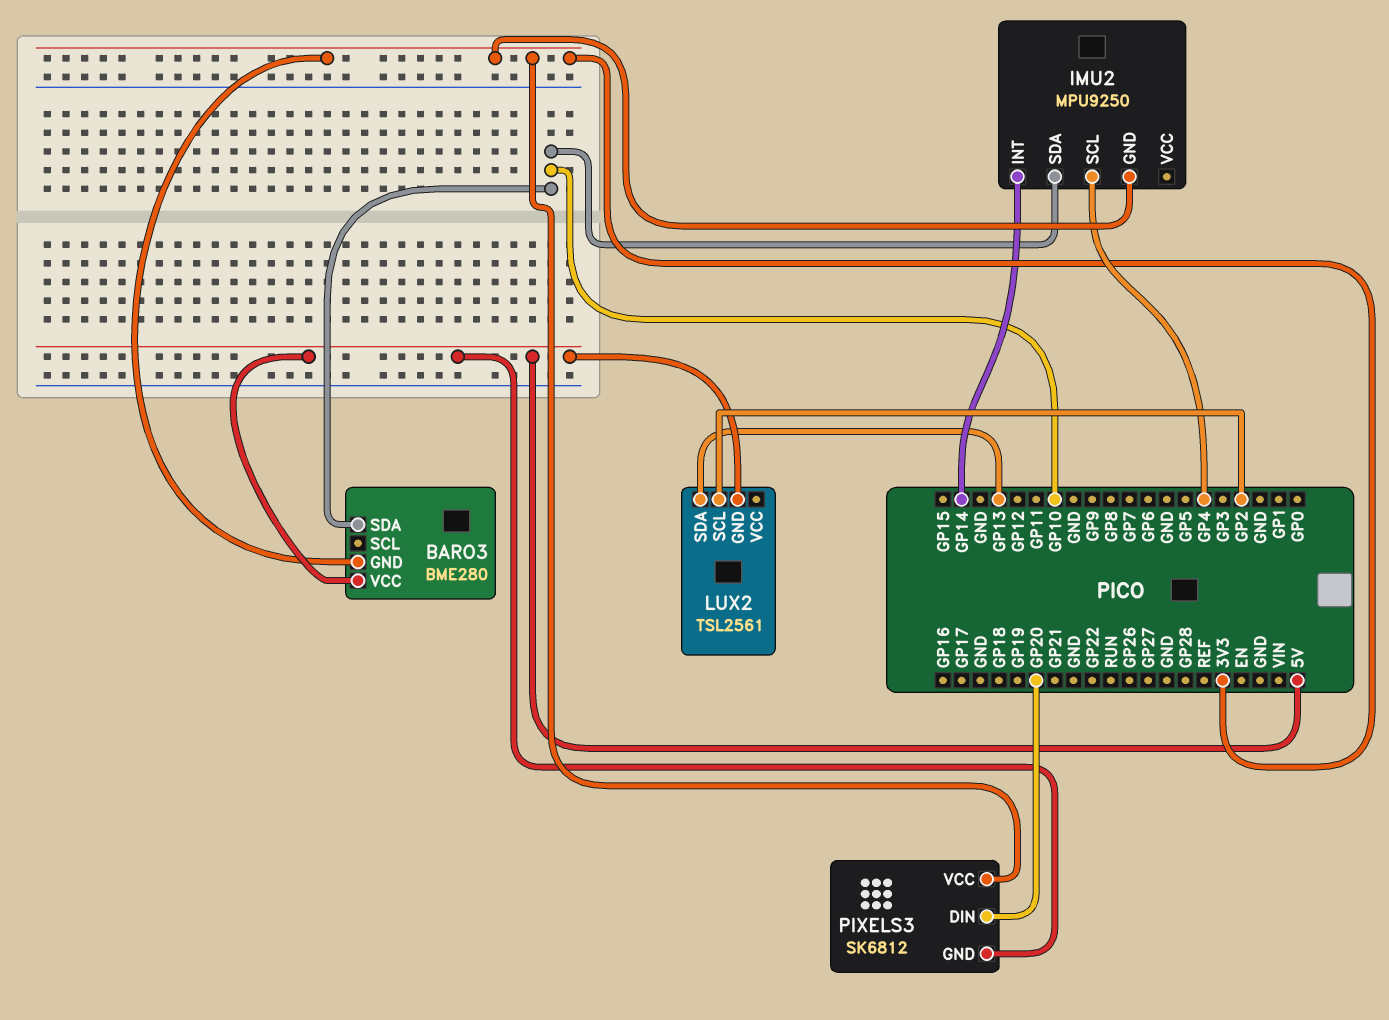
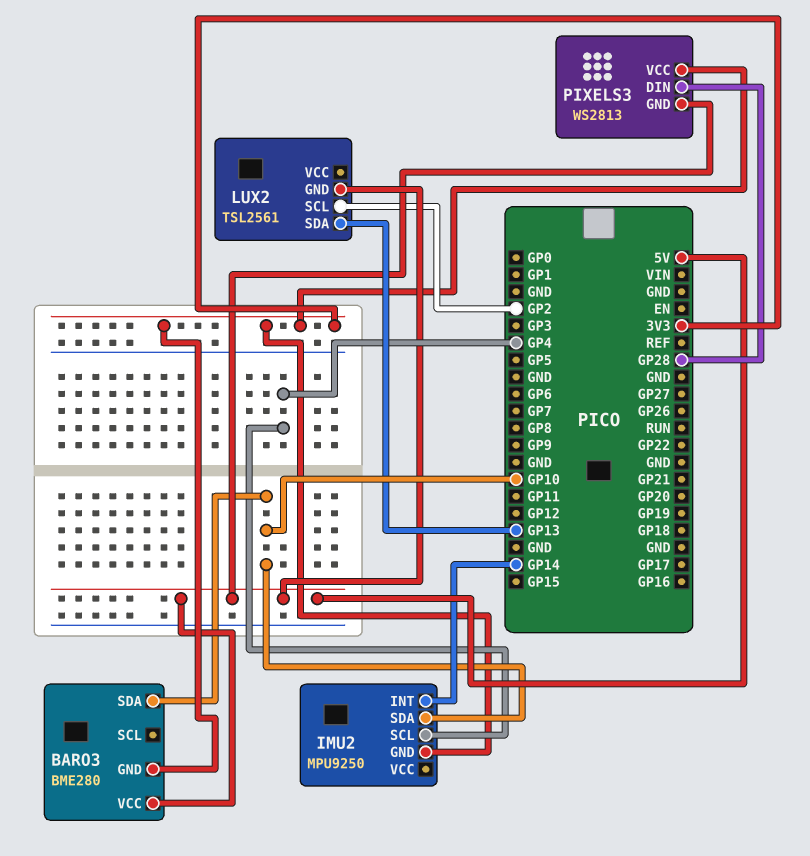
PIXELS3: SK6812 -> WS2813
PIXELS3 pin DIN: GP20 -> GP28

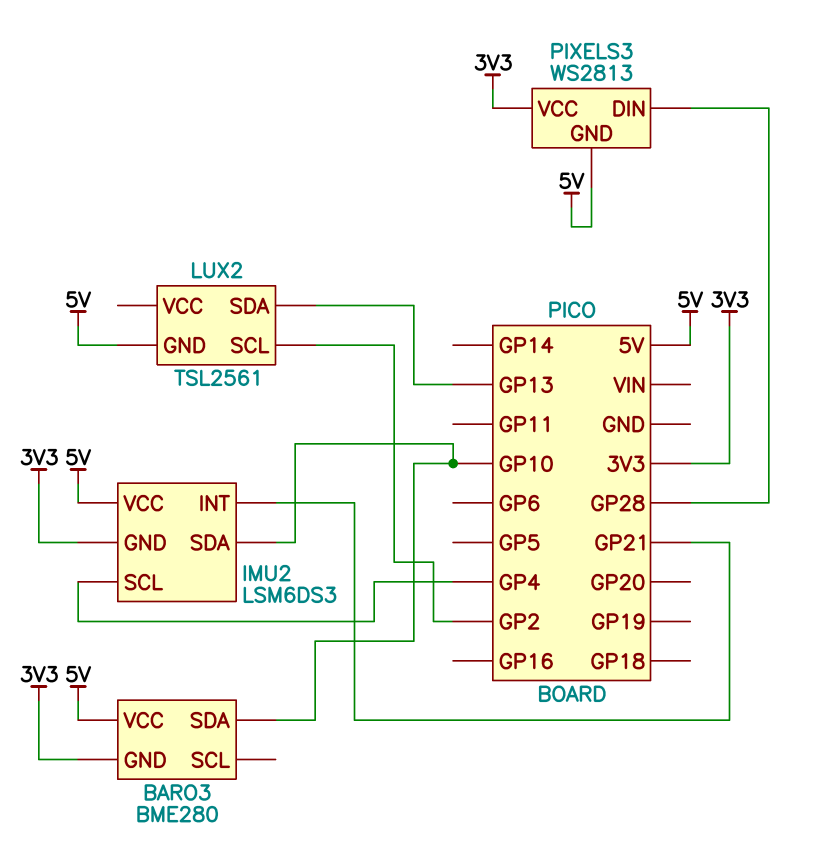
IMU2: MPU9250 -> LSM6DS3
IMU2 pin INT: GP14 -> GP21
IMU2 pin VCC: none -> 5V

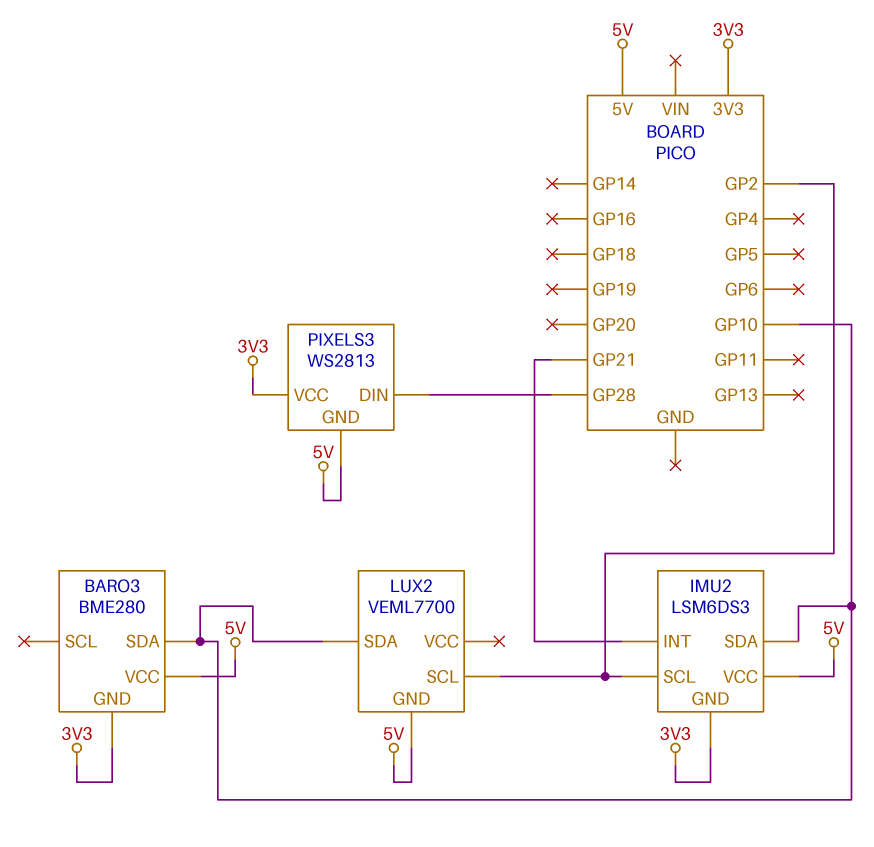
IMU2 pin SCL: GP4 -> GP2
LUX2: TSL2561 -> VEML7700
LUX2 pin SDA: GP13 -> GP10

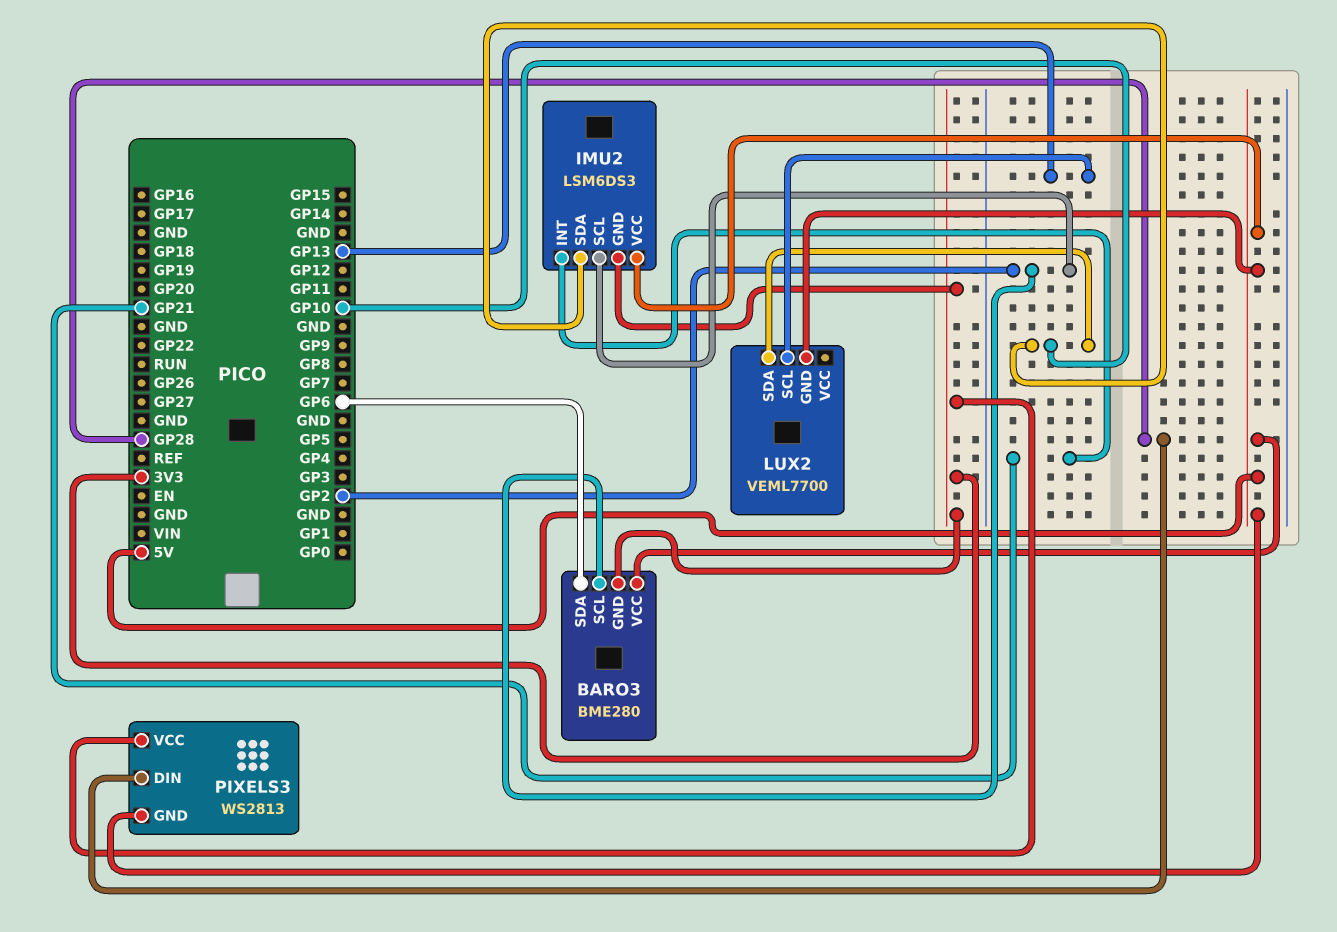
BARO3 pin SCL: none -> GP2
BARO3 pin SDA: GP10 -> GP6
LUX2 pin SCL: GP2 -> GP13

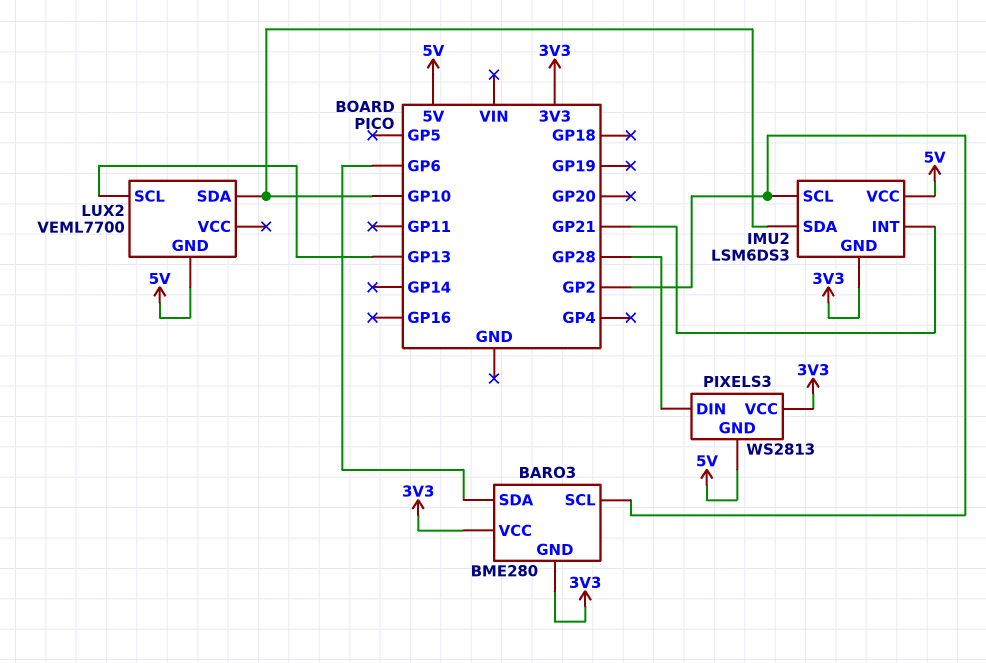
BARO3 pin VCC: 5V -> 3V3

